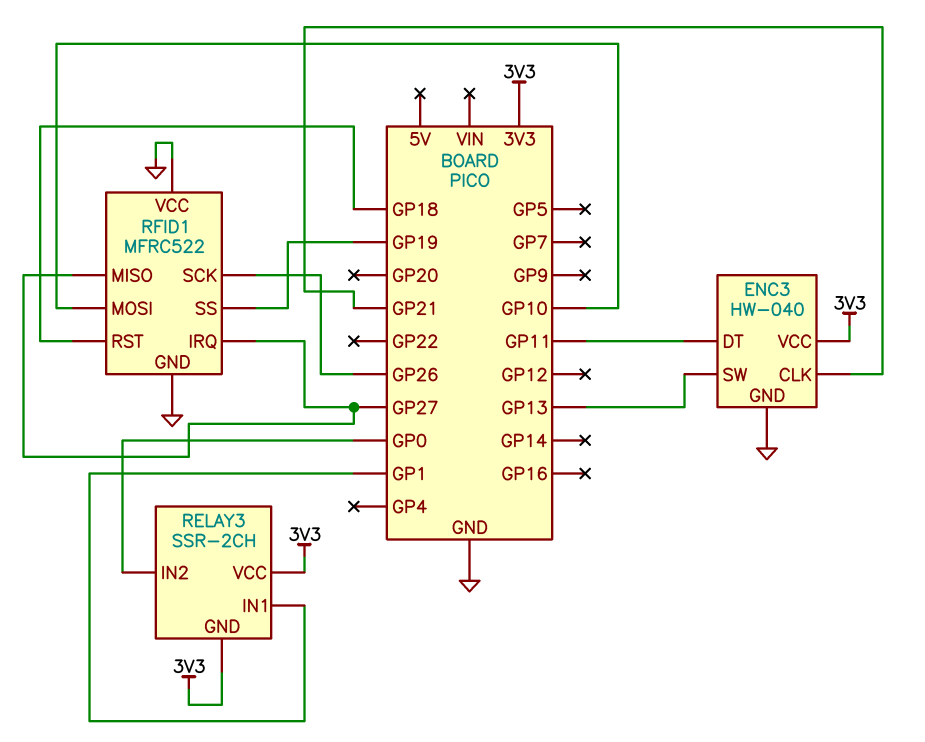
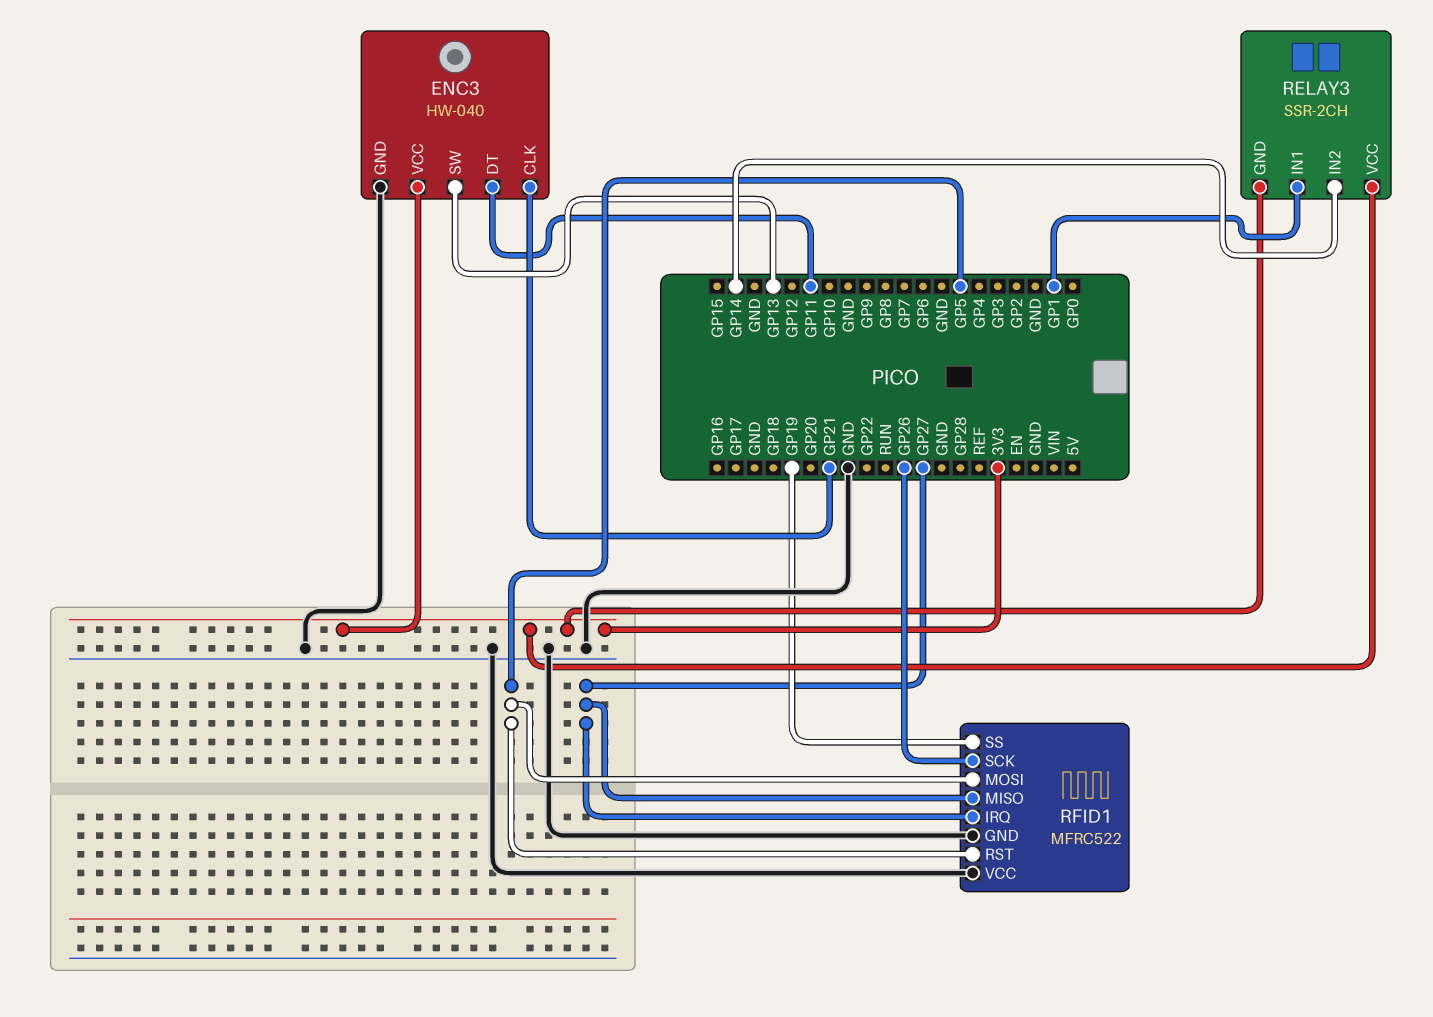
RELAY3 pin IN2: GP0 -> GP14
RFID1 pin MOSI: GP10 -> GP5
RFID1 pin RST: GP18 -> GP5

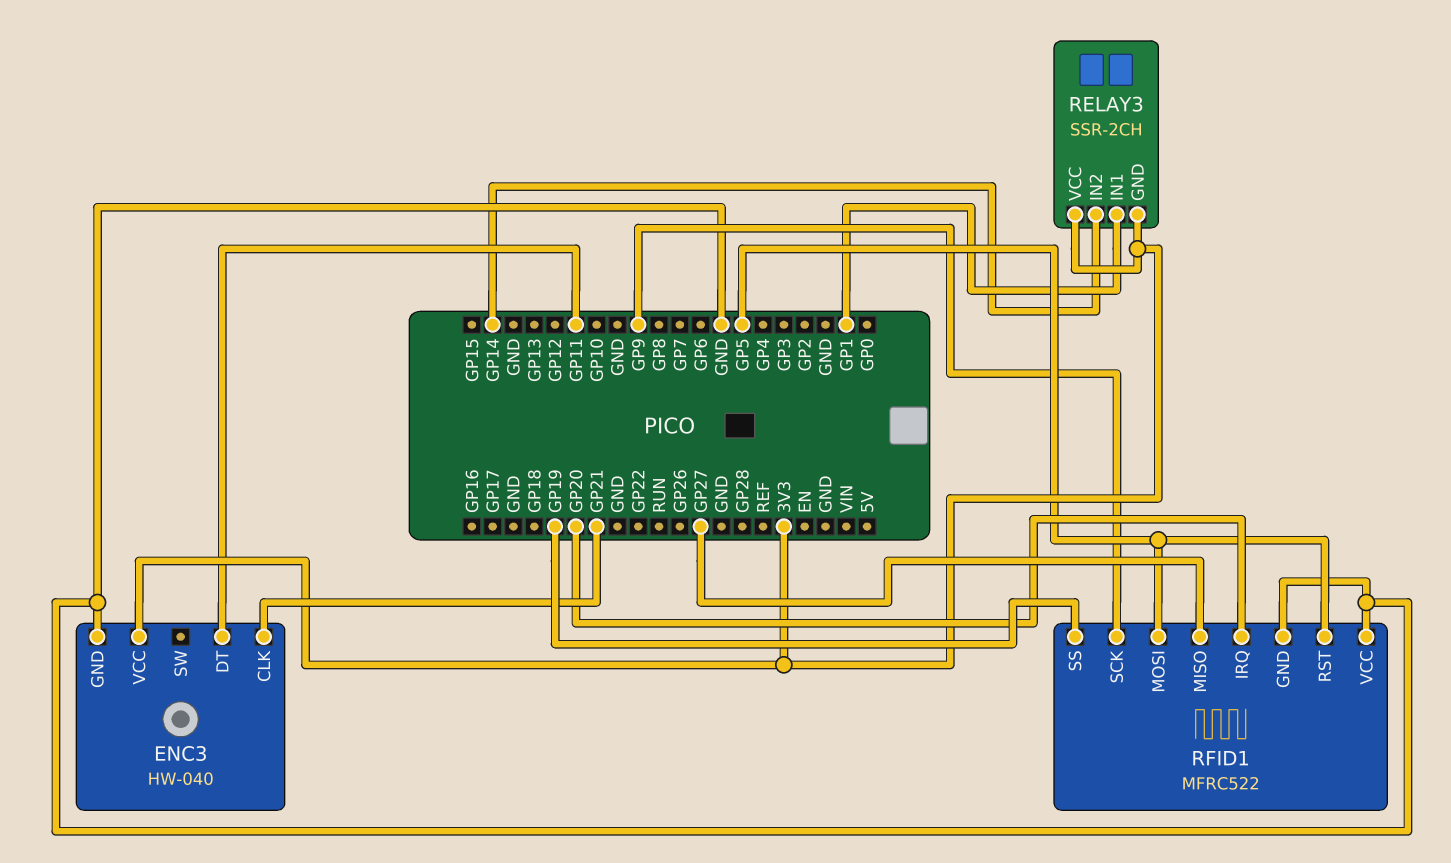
ENC3 pin SW: GP13 -> none
RFID1 pin IRQ: GP27 -> GP20
RFID1 pin SCK: GP26 -> GP9

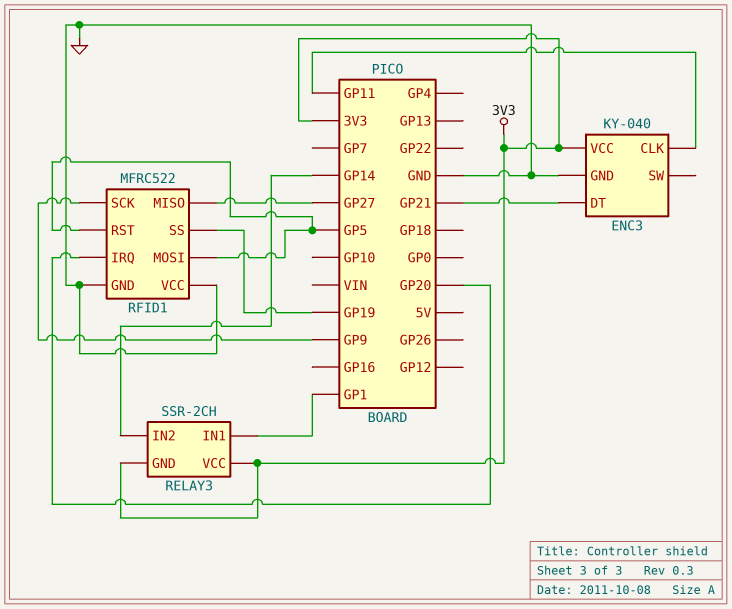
ENC3: HW-040 -> KY-040
ENC3 pin CLK: GP21 -> GP11
ENC3 pin DT: GP11 -> GP21

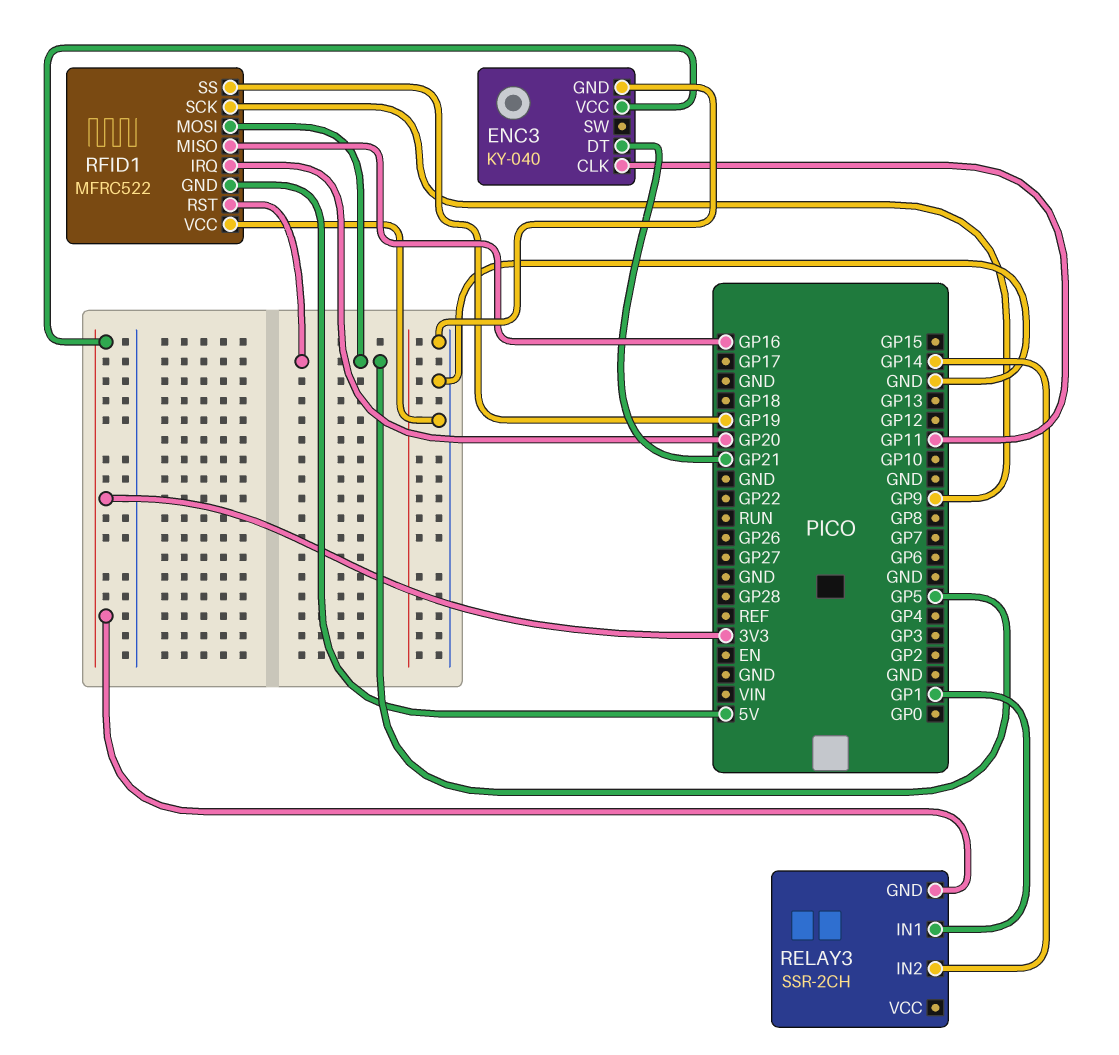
RELAY3 pin VCC: 3V3 -> none
RFID1 pin GND: GND -> 5V
RFID1 pin MISO: GP27 -> GP16

